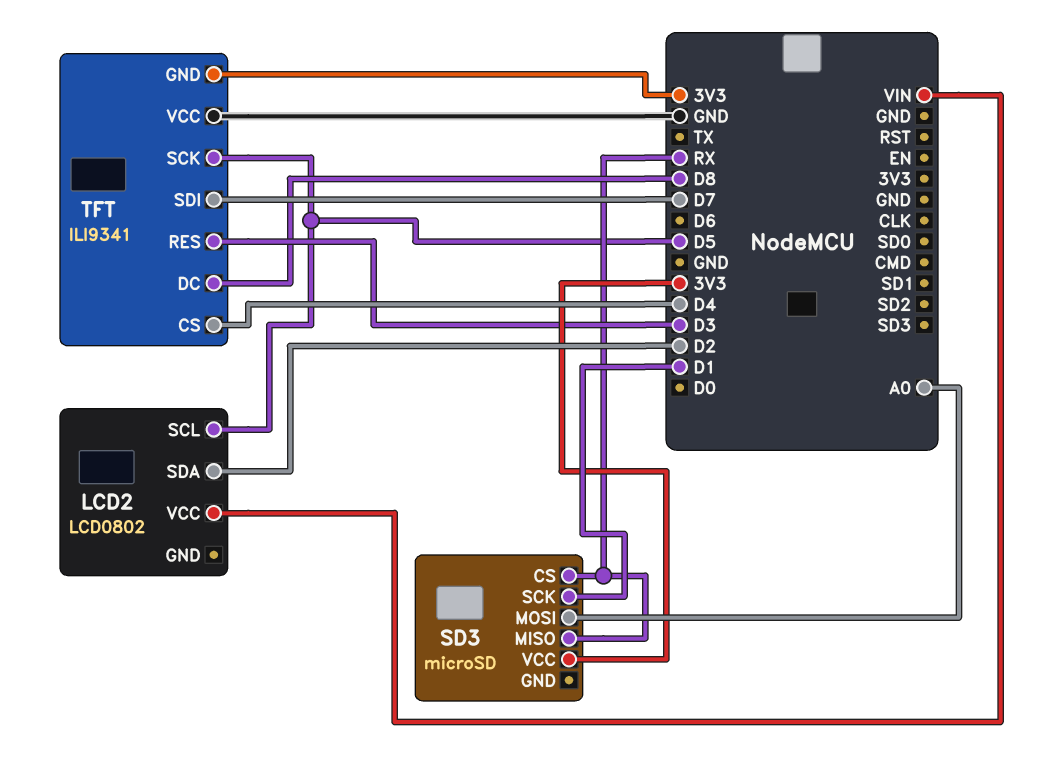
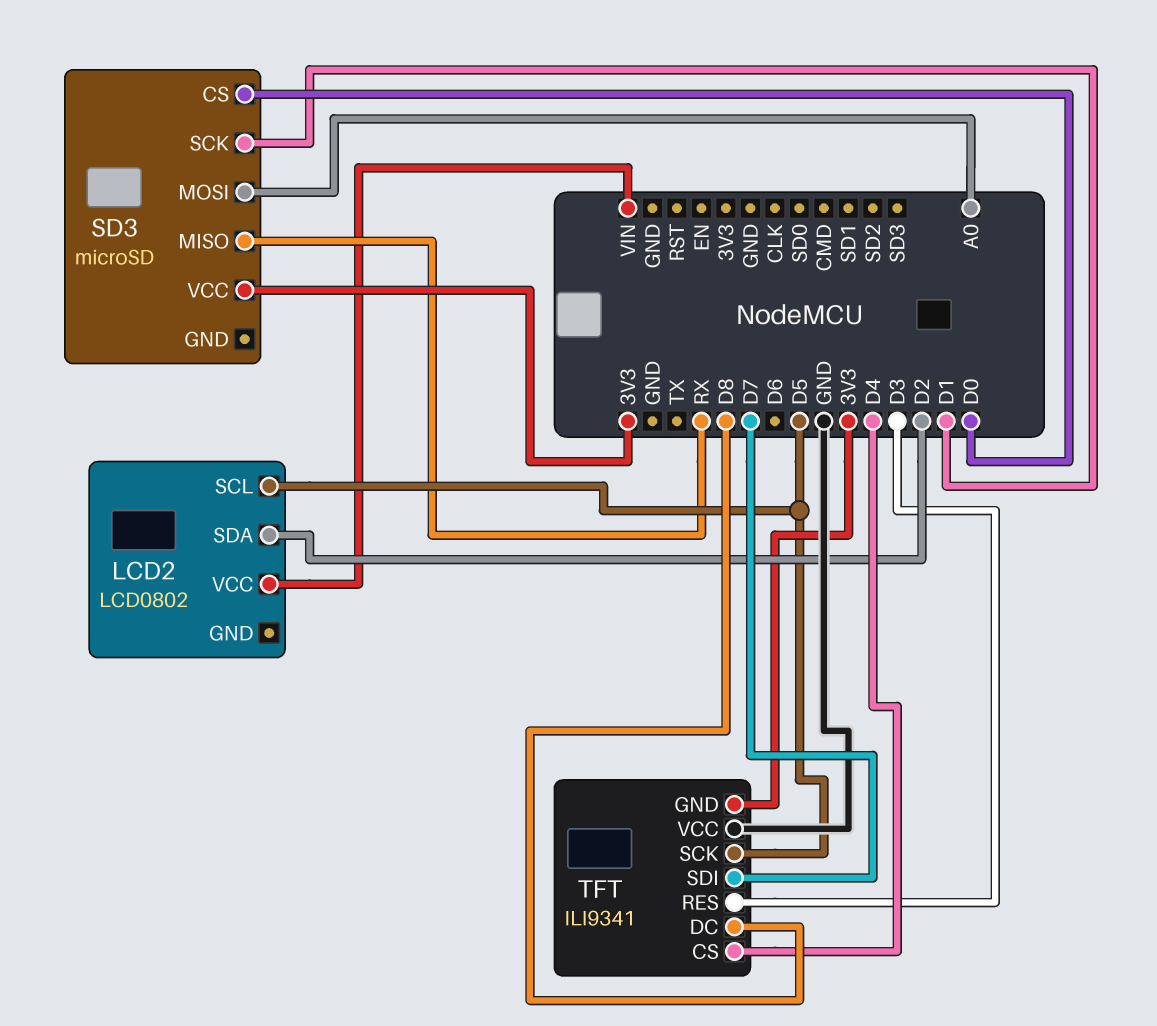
SD3 pin CS: RX -> D0

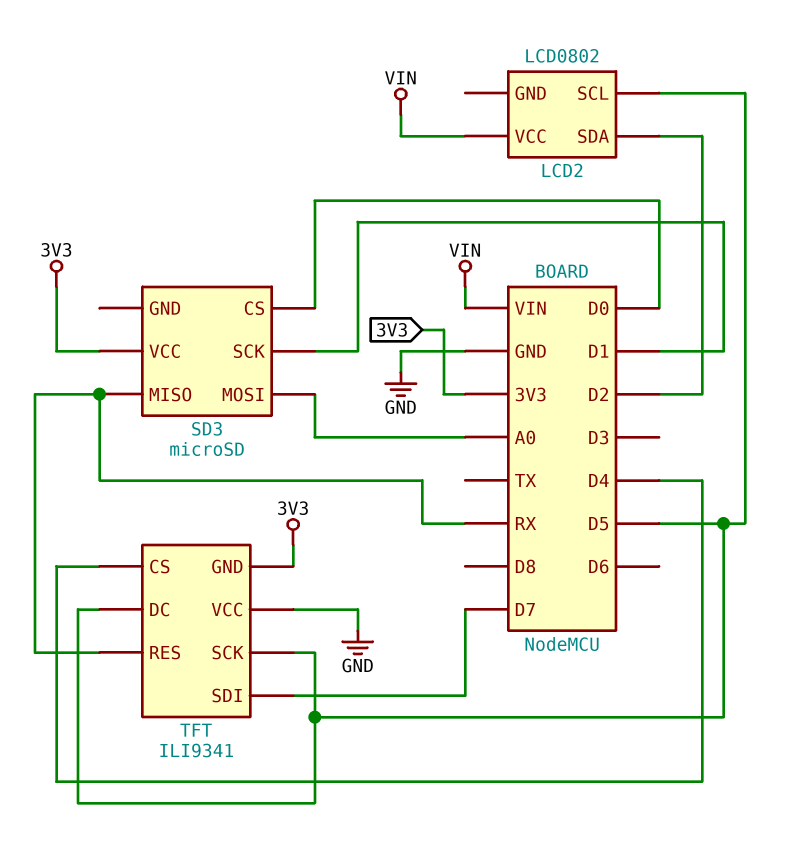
TFT pin DC: D8 -> D5
TFT pin RES: D3 -> RX

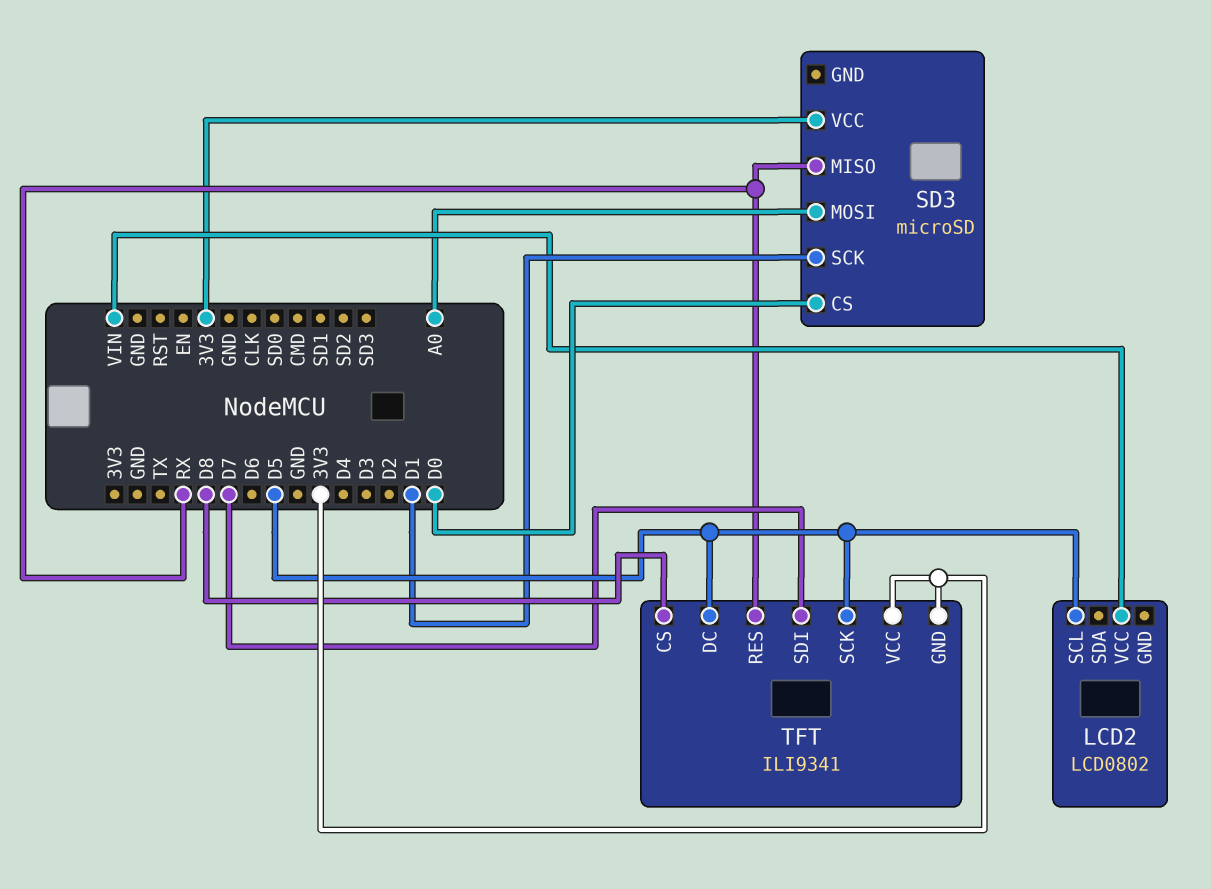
LCD2 pin SDA: D2 -> none
TFT pin CS: D4 -> D8
TFT pin VCC: GND -> 3V3

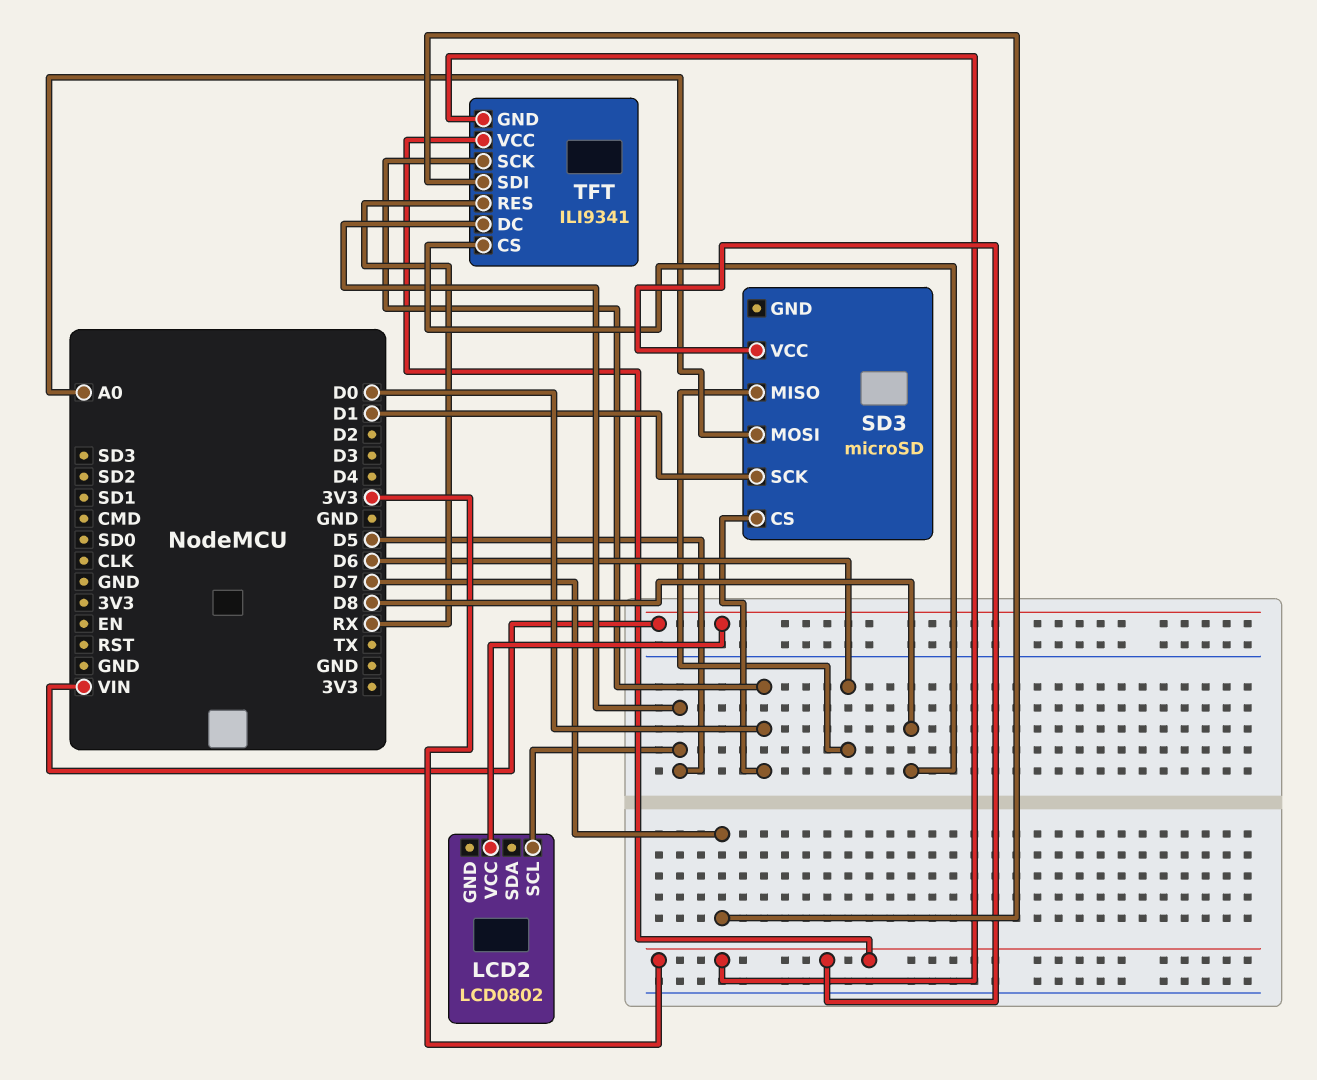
SD3 pin MISO: RX -> D6
TFT pin SCK: D5 -> D0

